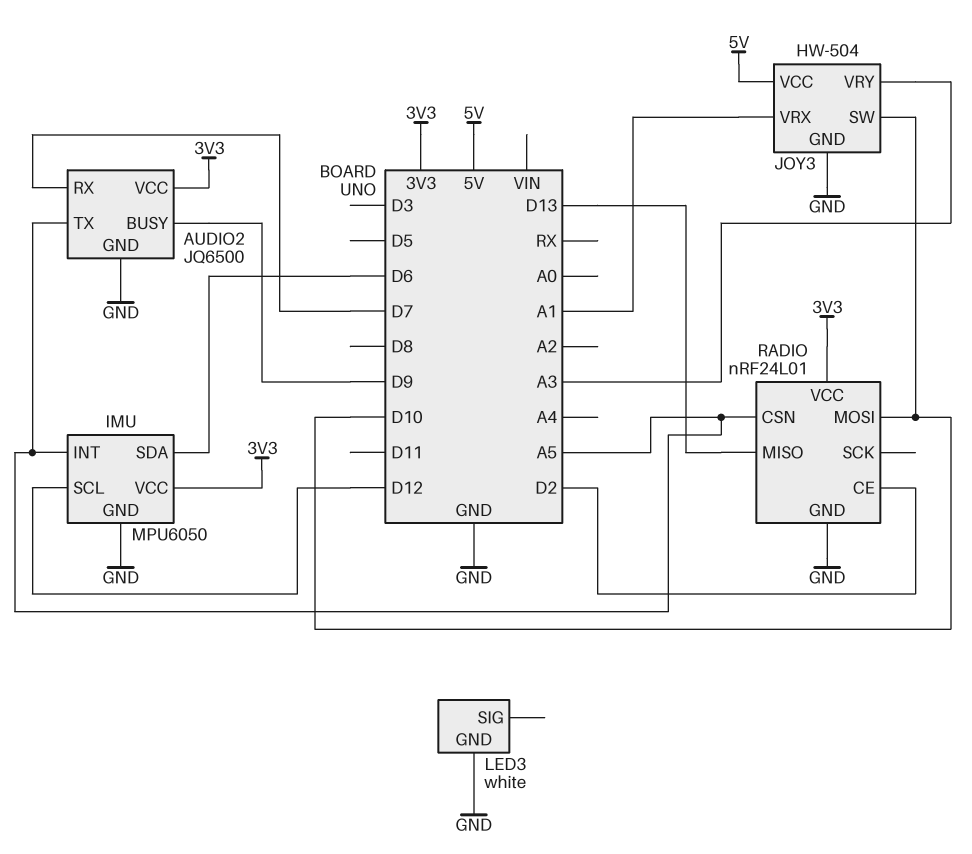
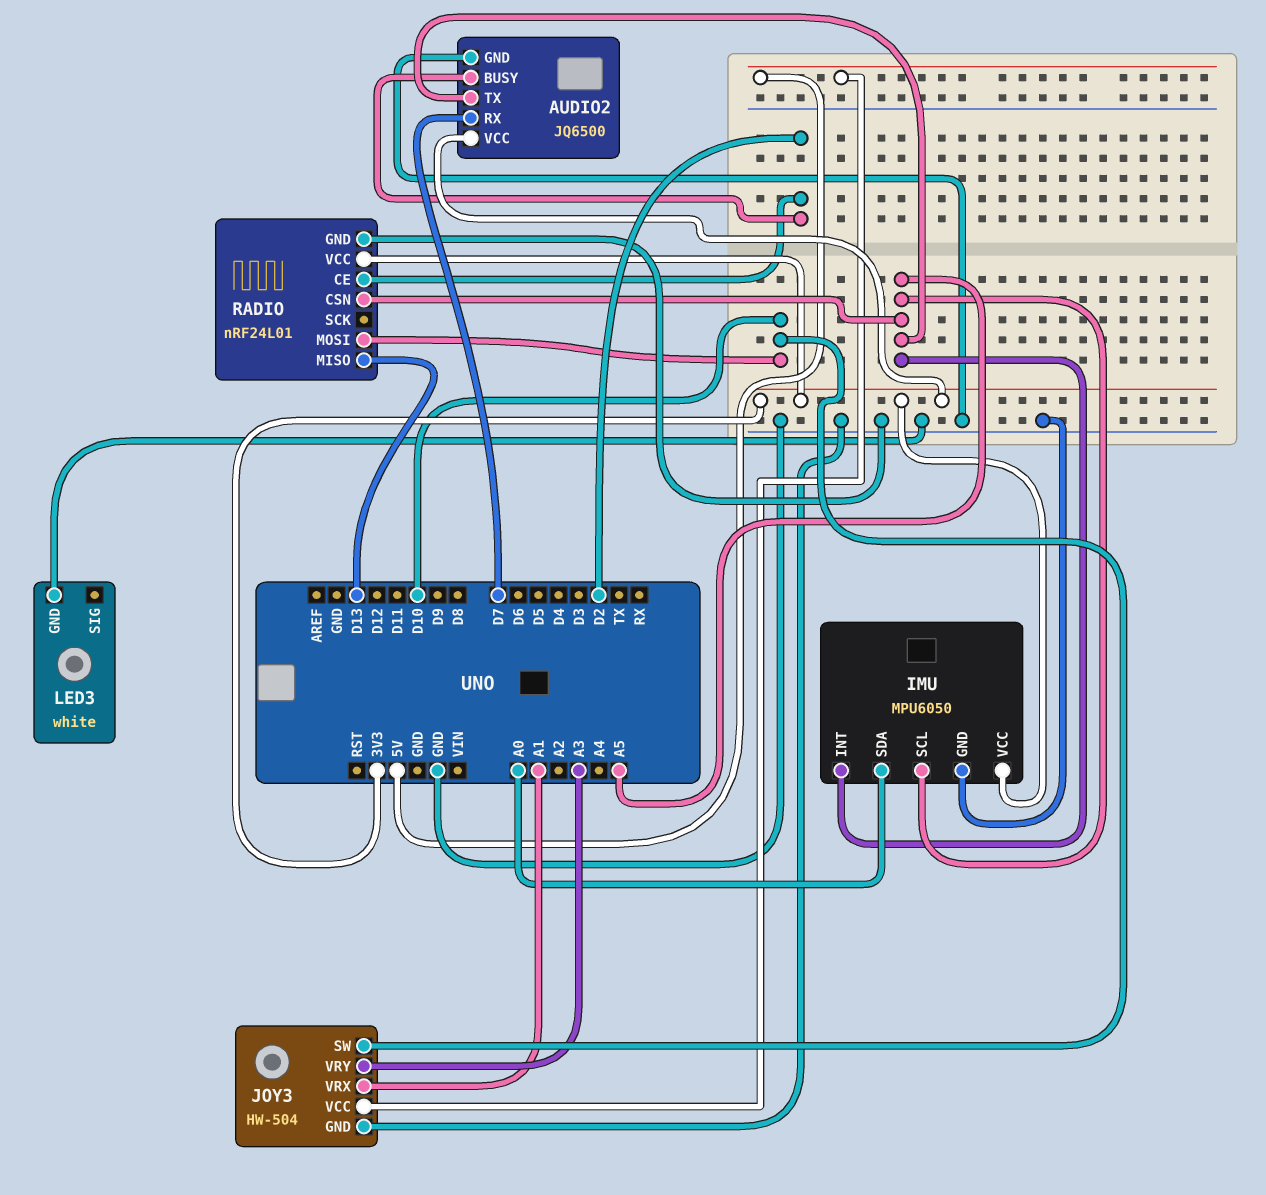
AUDIO2 pin BUSY: D9 -> D2
IMU pin SCL: D12 -> A5
IMU pin SDA: D6 -> A0

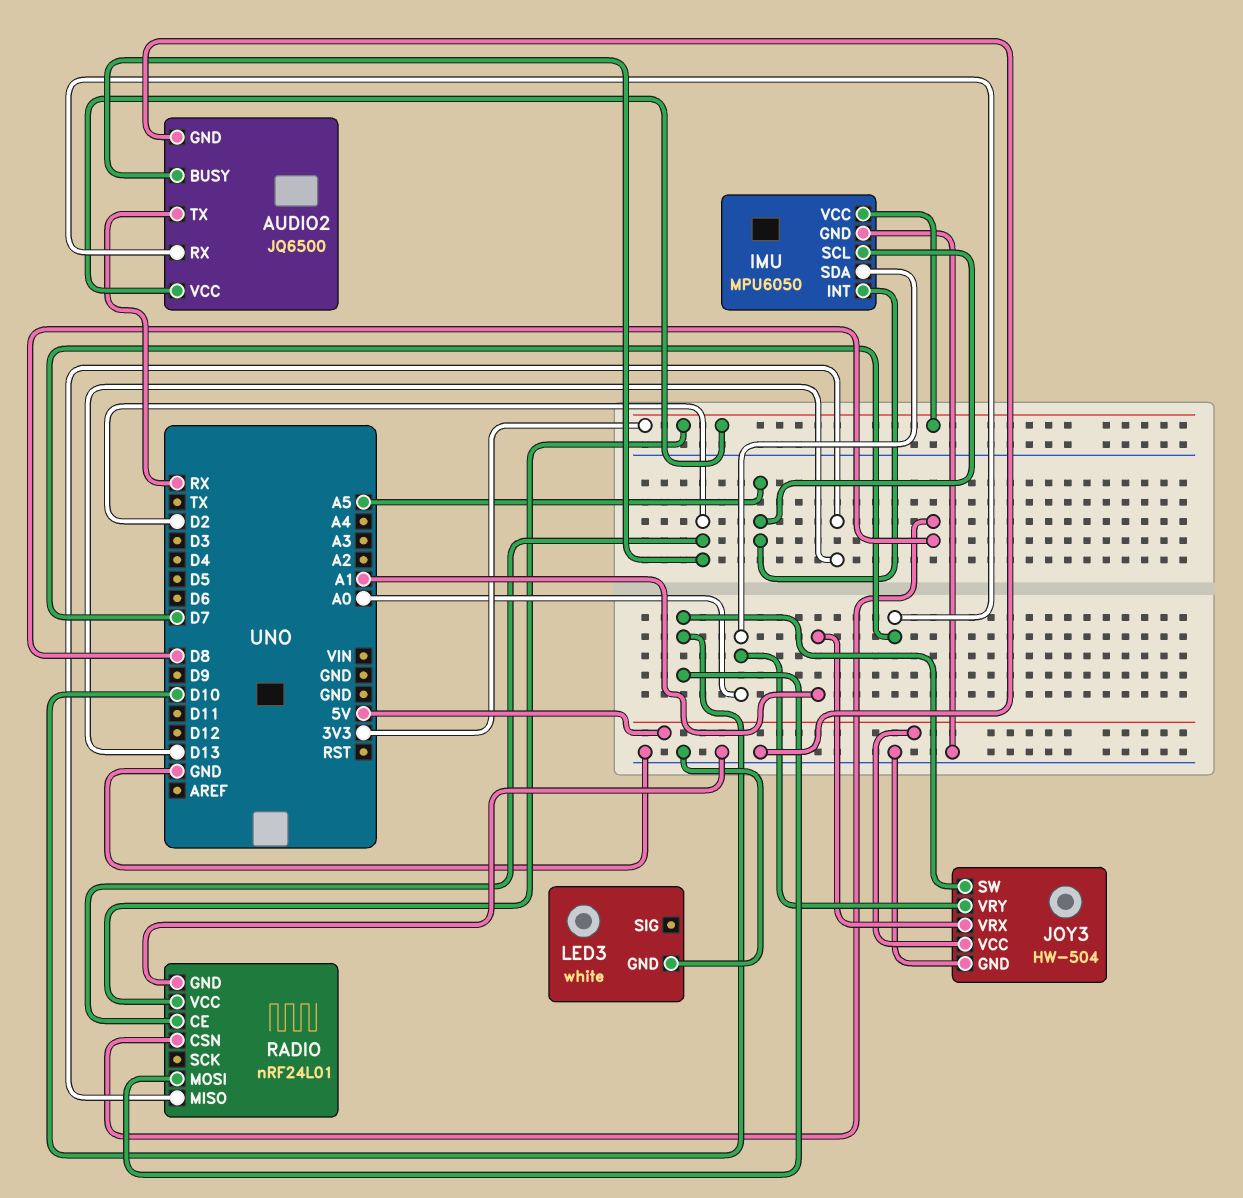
AUDIO2 pin TX: A5 -> RX
JOY3 pin VRY: A3 -> A0
RADIO pin CSN: A5 -> D8

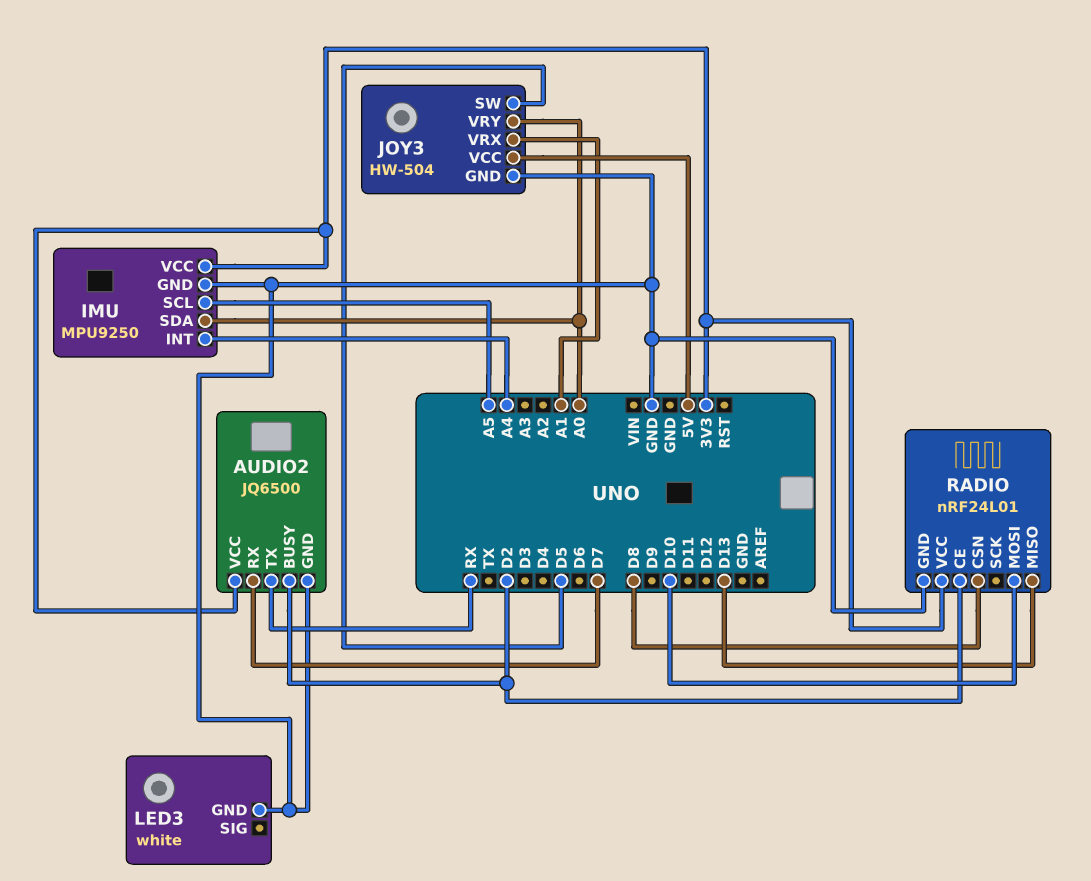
IMU: MPU6050 -> MPU9250
IMU pin INT: A5 -> A4
JOY3 pin SW: D10 -> D5

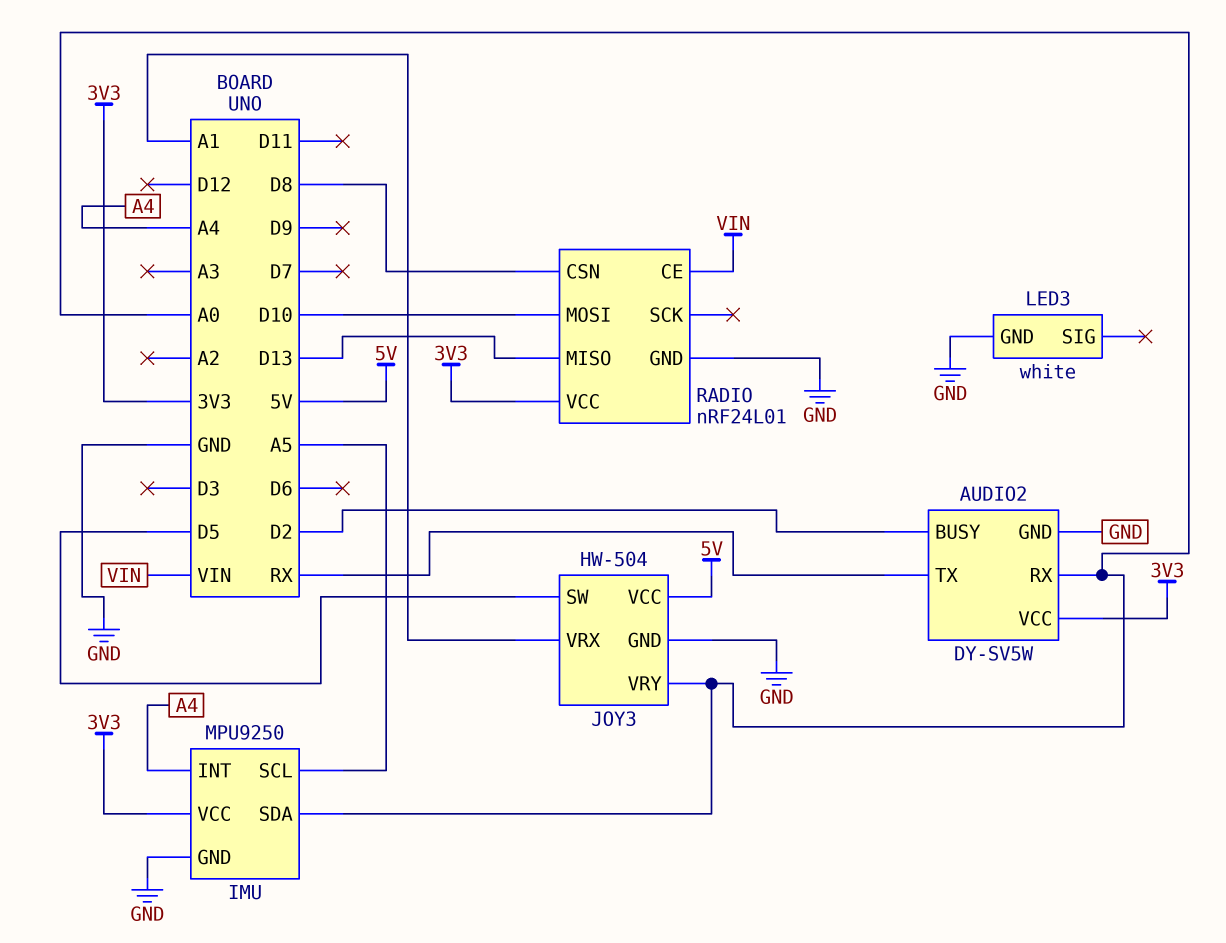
AUDIO2: JQ6500 -> DY-SV5W
AUDIO2 pin RX: D7 -> A0
RADIO pin CE: D2 -> VIN

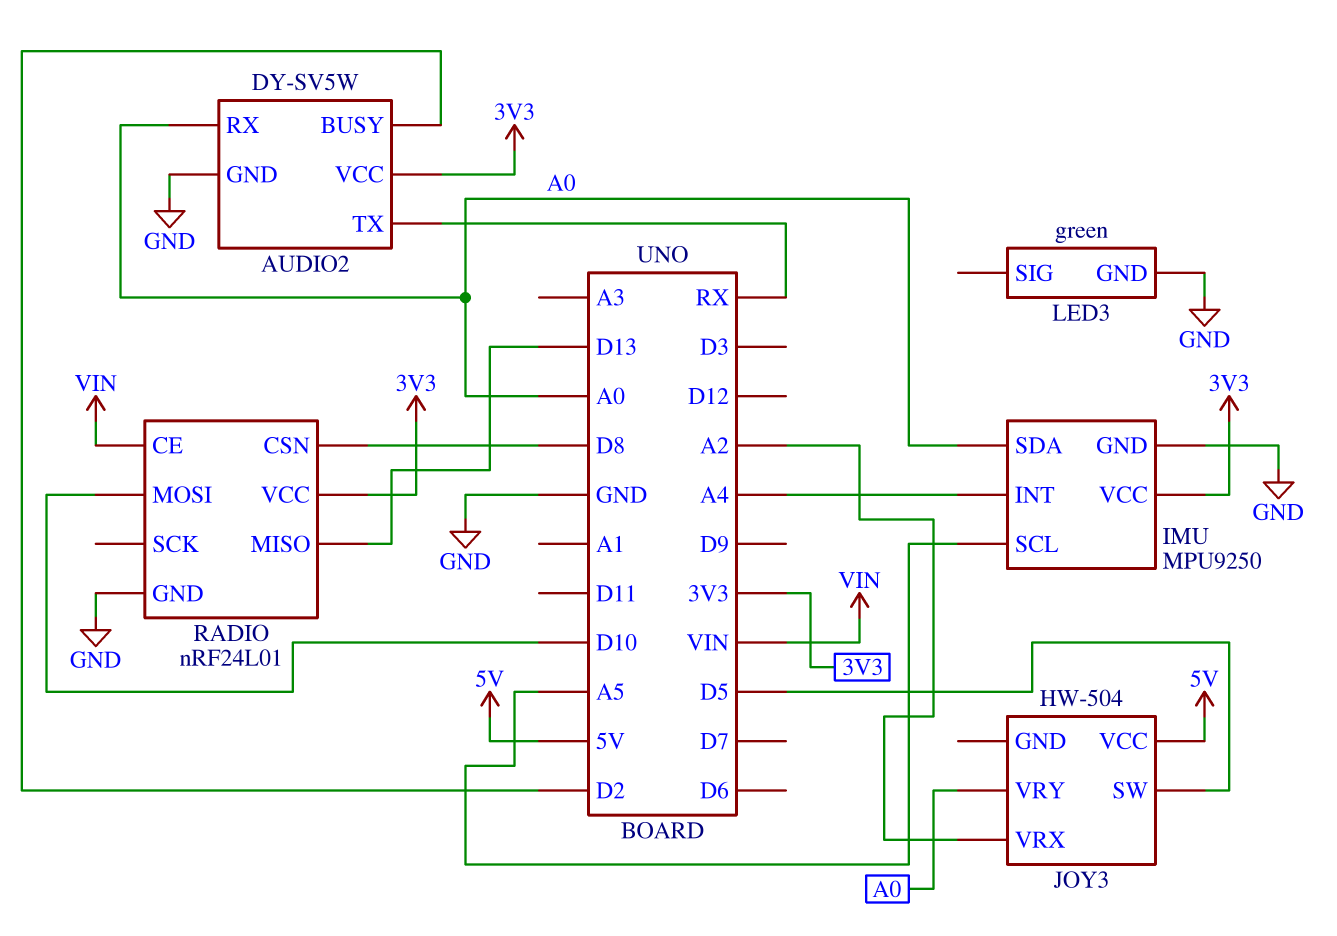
JOY3 pin GND: GND -> none
JOY3 pin VRX: A1 -> A2
LED3: white -> green

